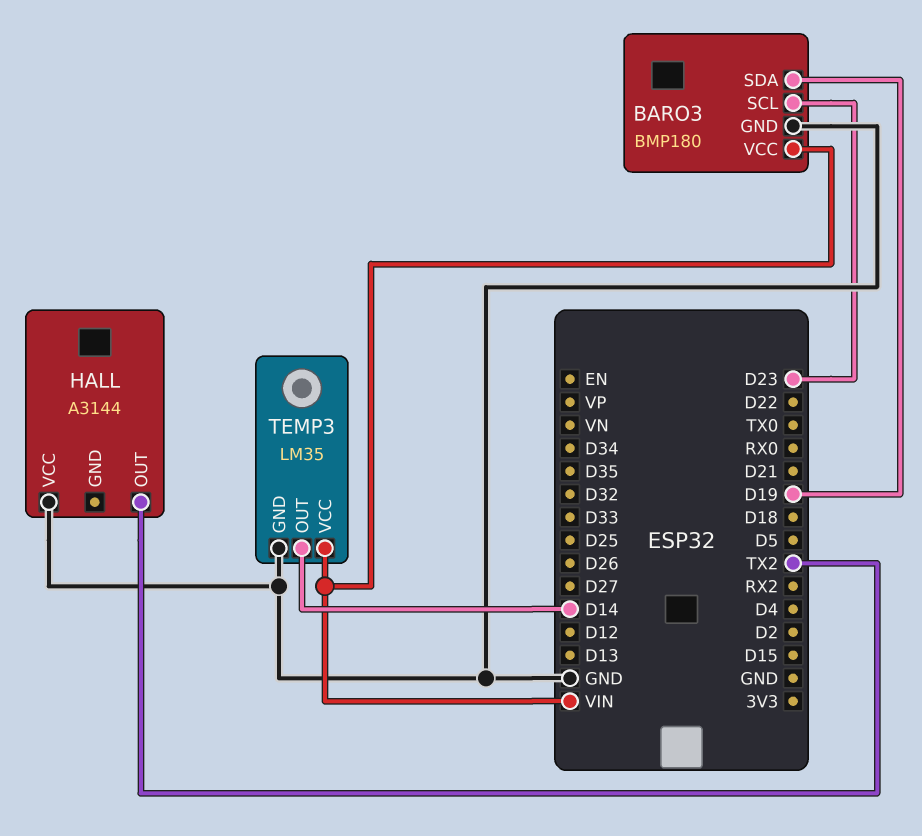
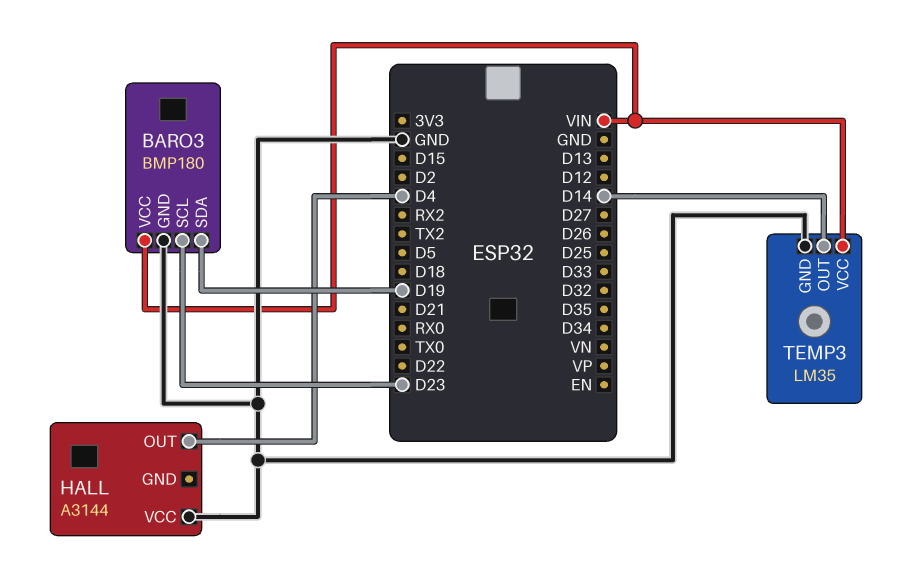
HALL pin OUT: TX2 -> D4

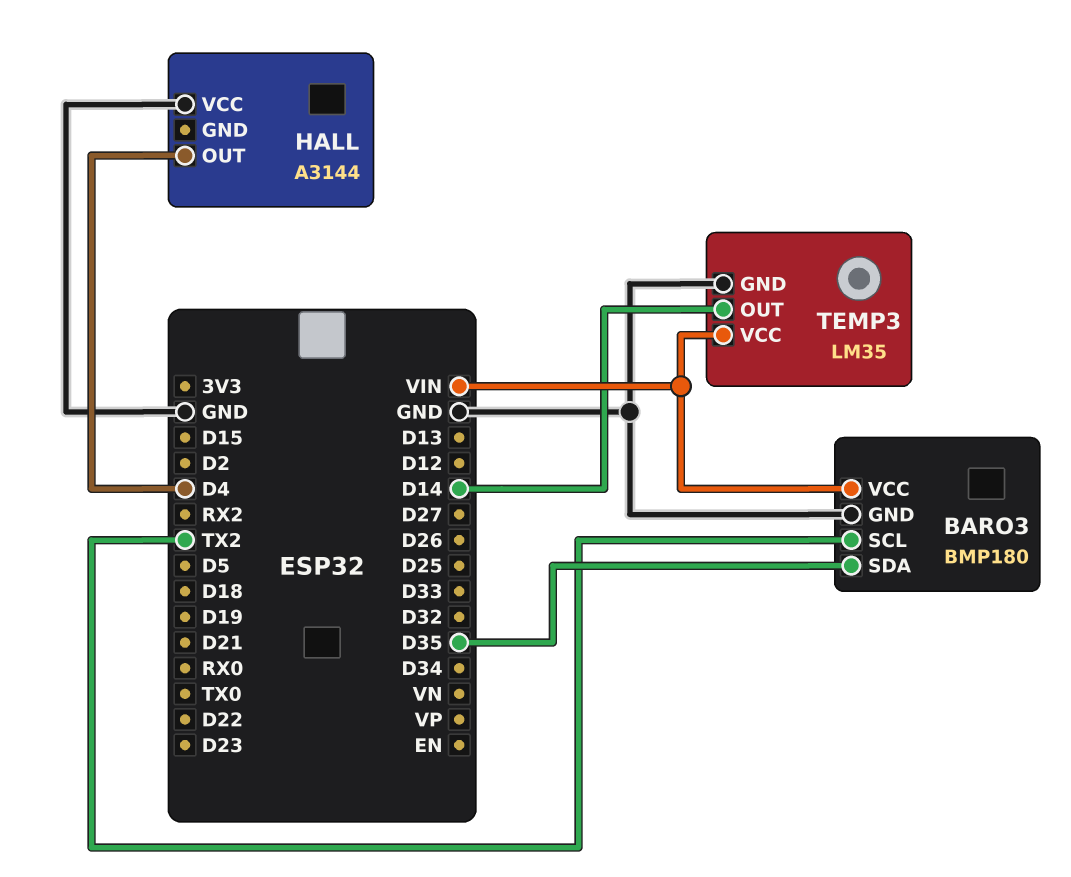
BARO3 pin SCL: D23 -> TX2
BARO3 pin SDA: D19 -> D35

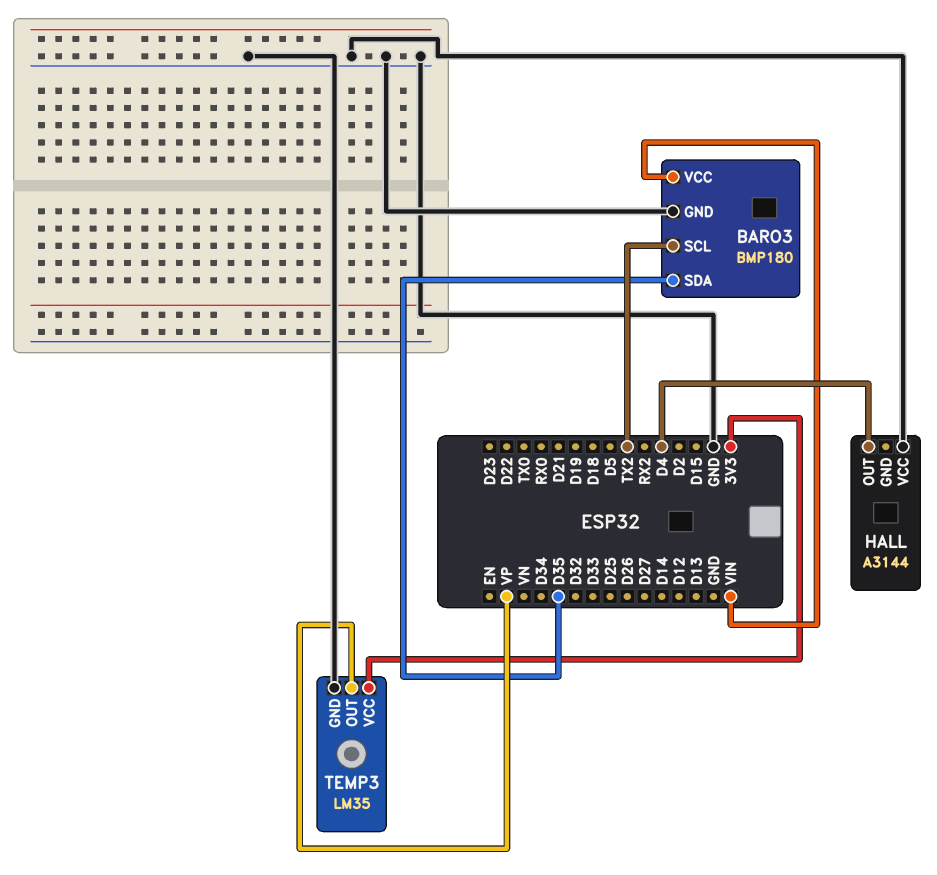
TEMP3 pin OUT: D14 -> VP
TEMP3 pin VCC: VIN -> 3V3

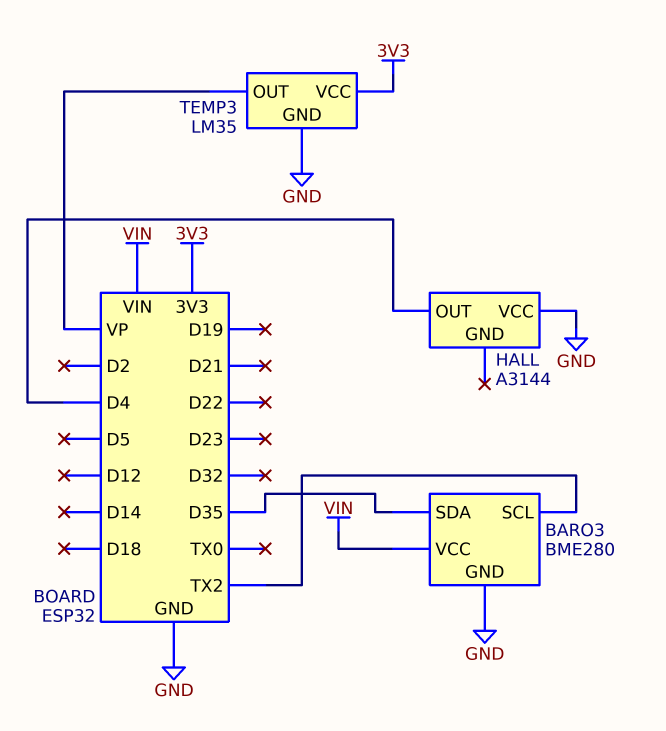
BARO3: BMP180 -> BME280

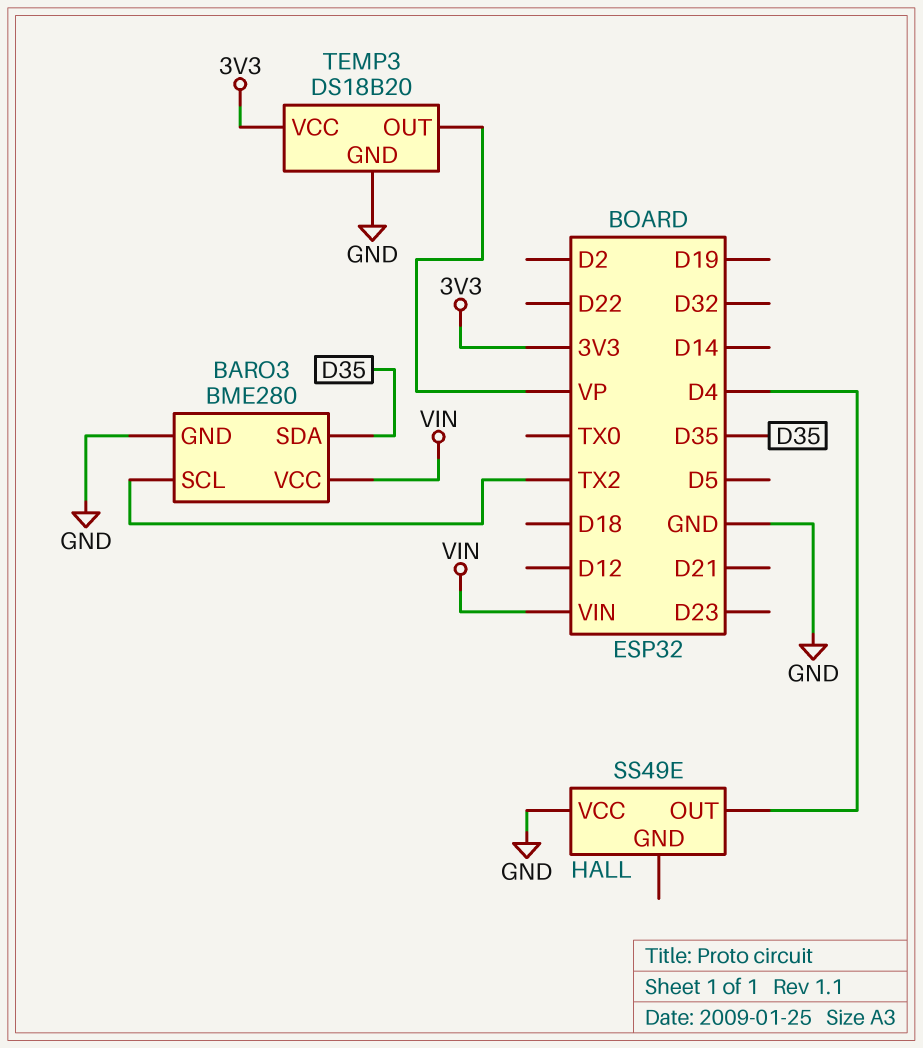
HALL: A3144 -> SS49E
TEMP3: LM35 -> DS18B20

